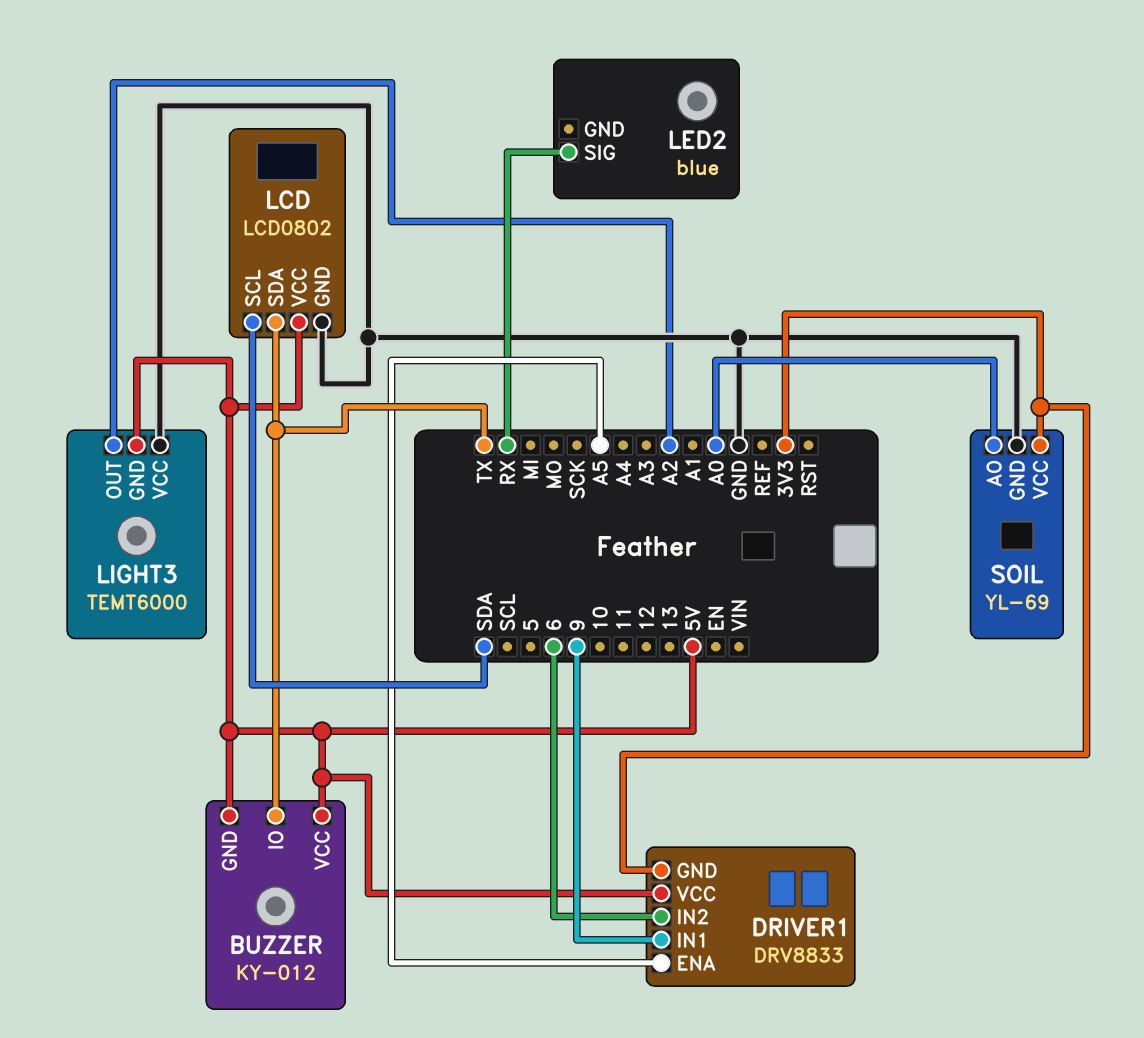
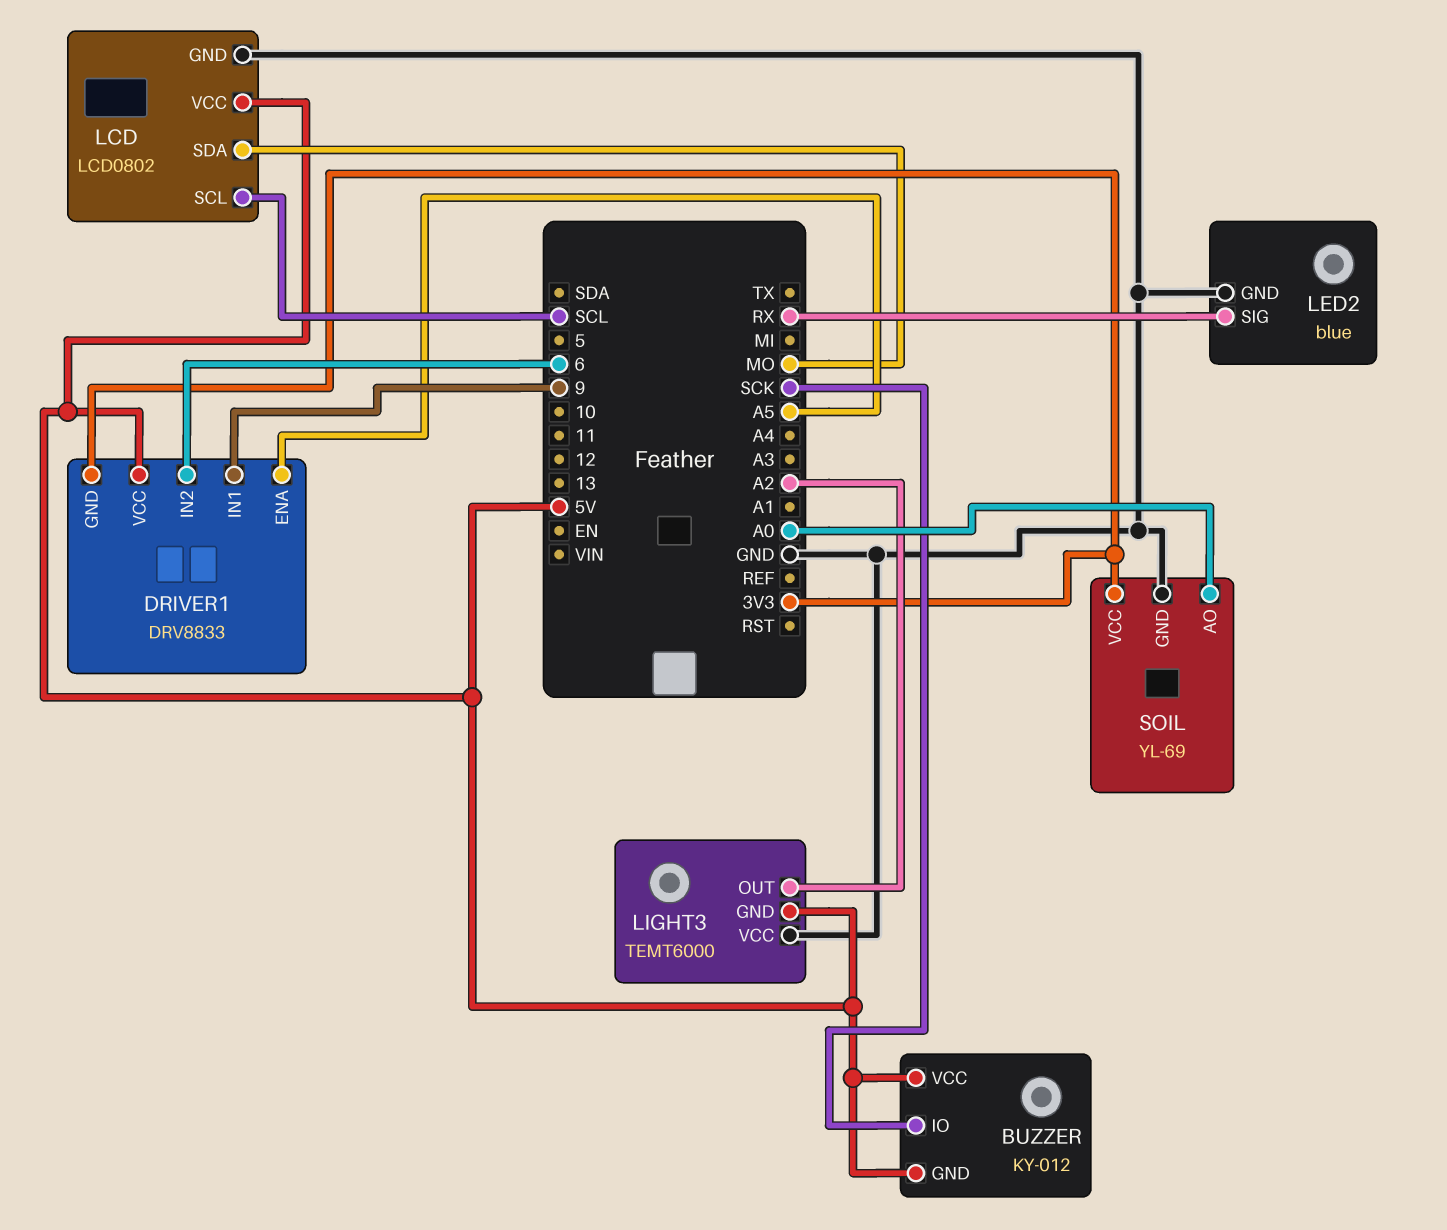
BUZZER pin IO: TX -> SCK
LCD pin SCL: SDA -> SCL
LCD pin SDA: TX -> MO
LED2 pin GND: none -> GND

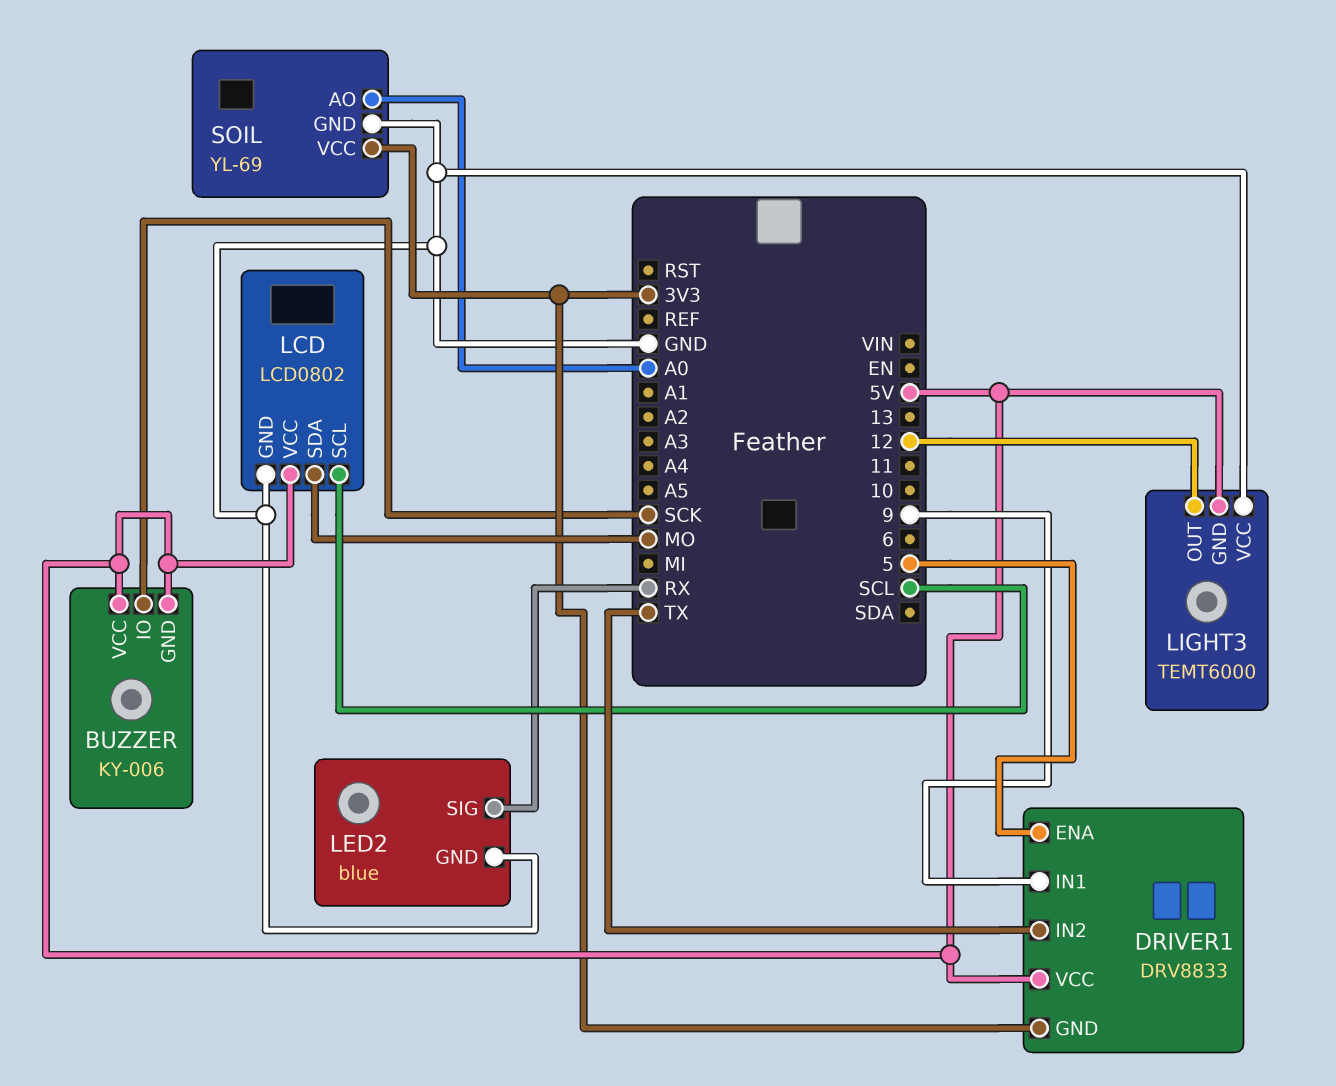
BUZZER: KY-012 -> KY-006
DRIVER1 pin ENA: A5 -> 5
DRIVER1 pin IN2: 6 -> TX
LIGHT3 pin OUT: A2 -> 12

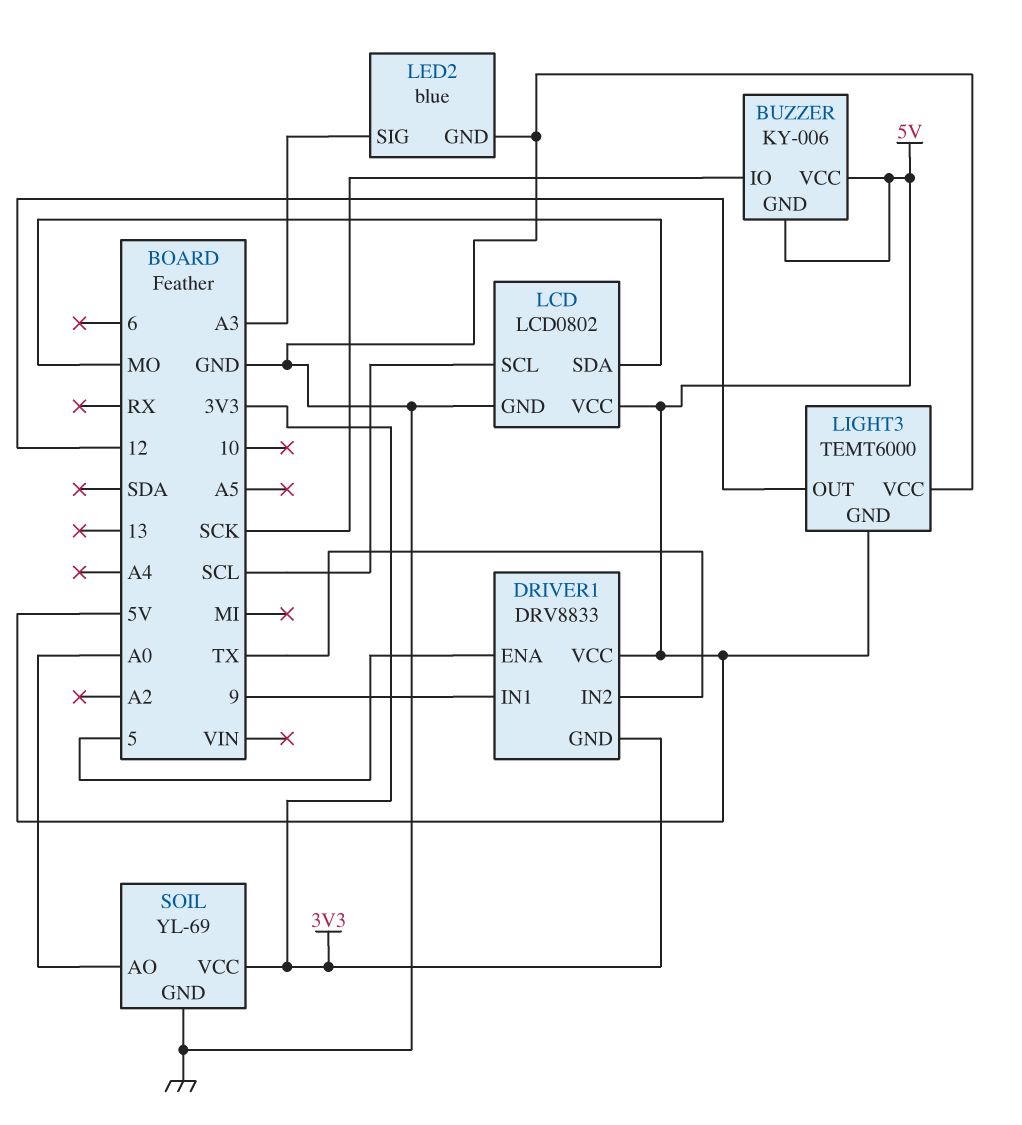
LED2 pin SIG: RX -> A3

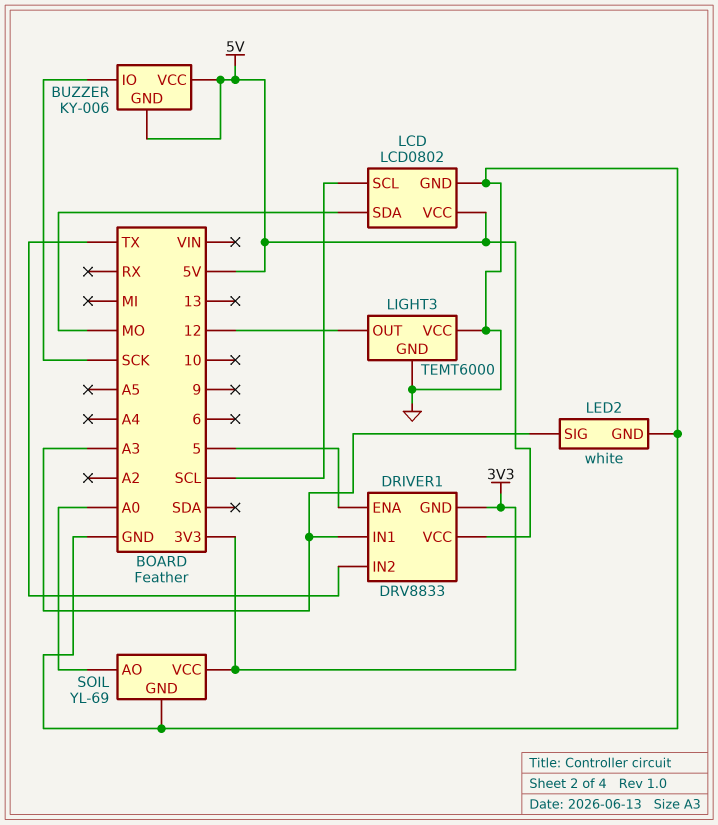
DRIVER1 pin IN1: 9 -> A3
LED2: blue -> white
LIGHT3 pin GND: 5V -> GND

